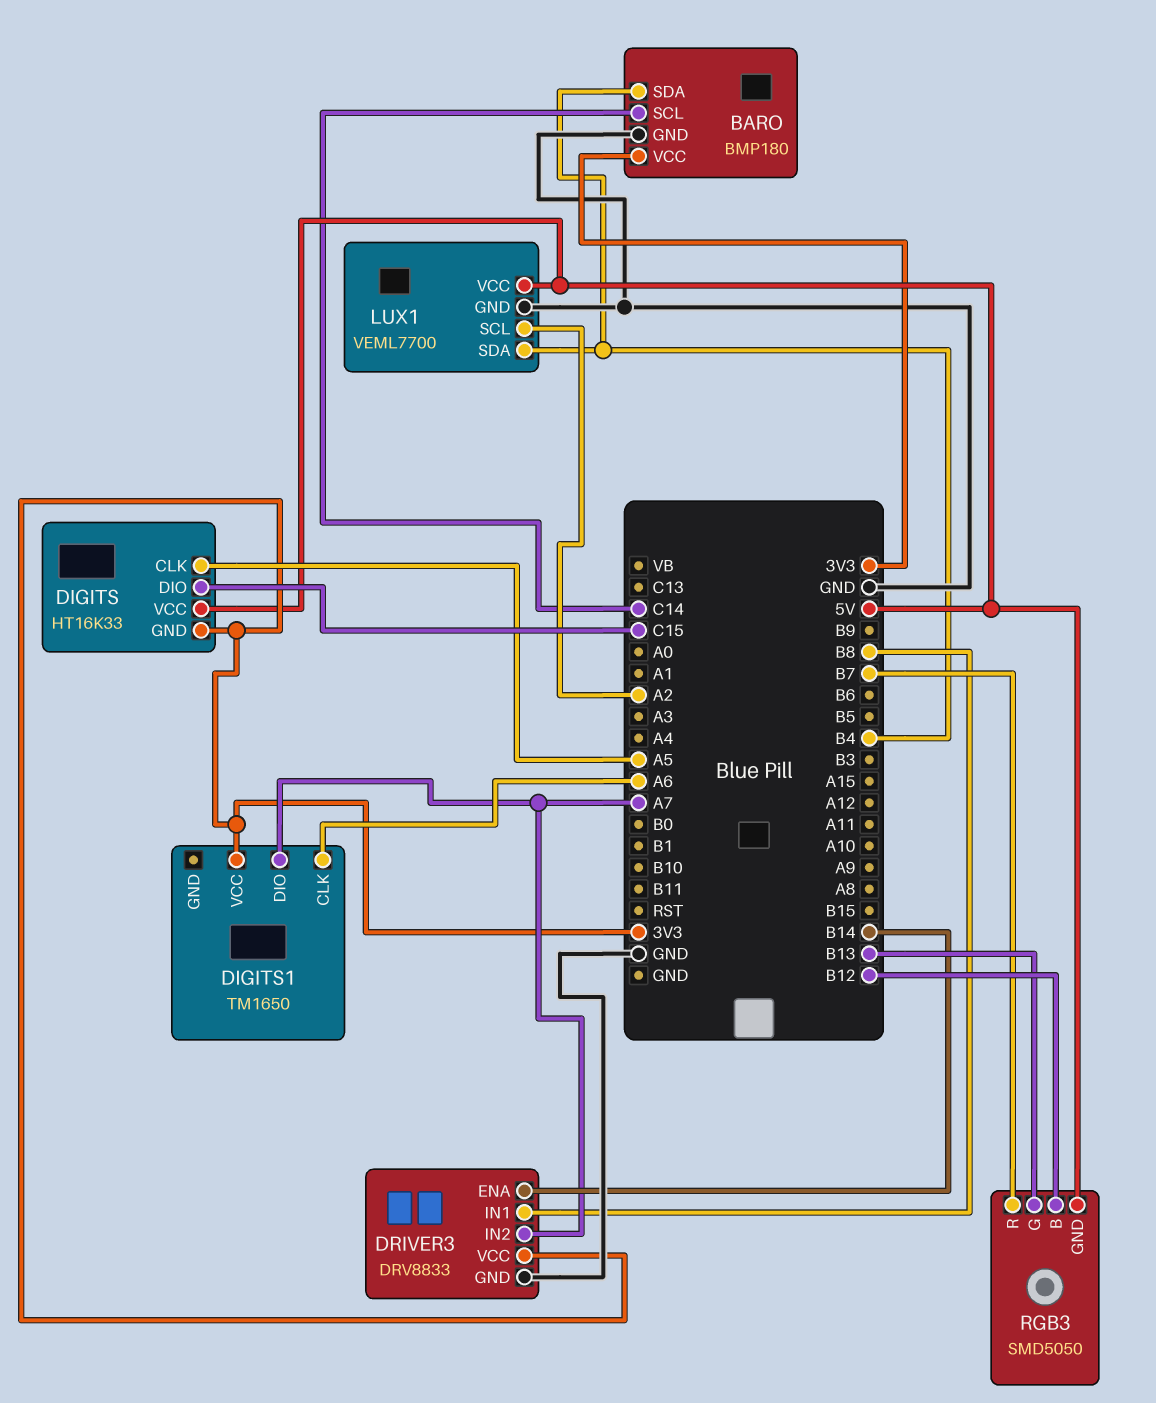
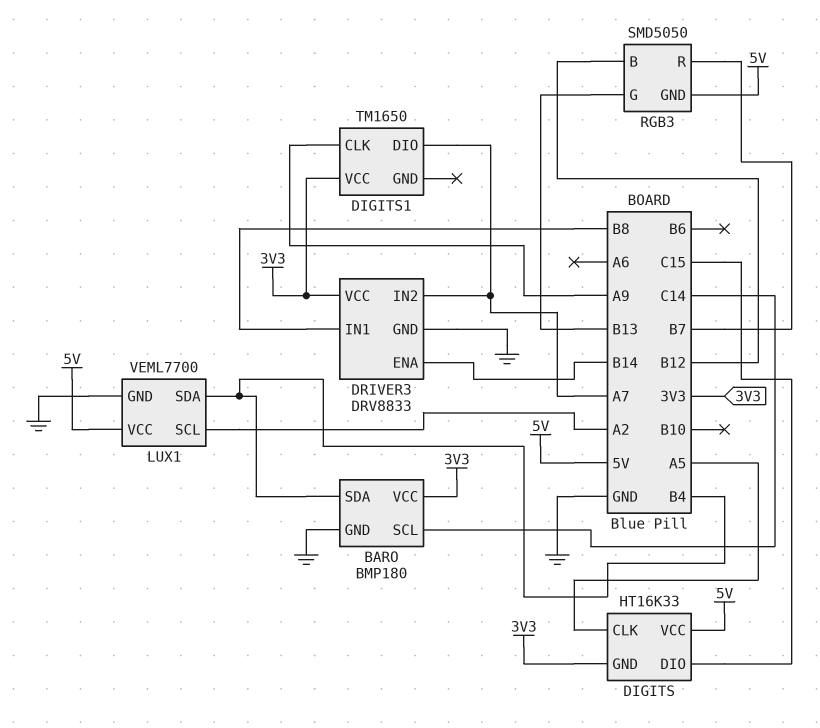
DIGITS1 pin CLK: A6 -> A9

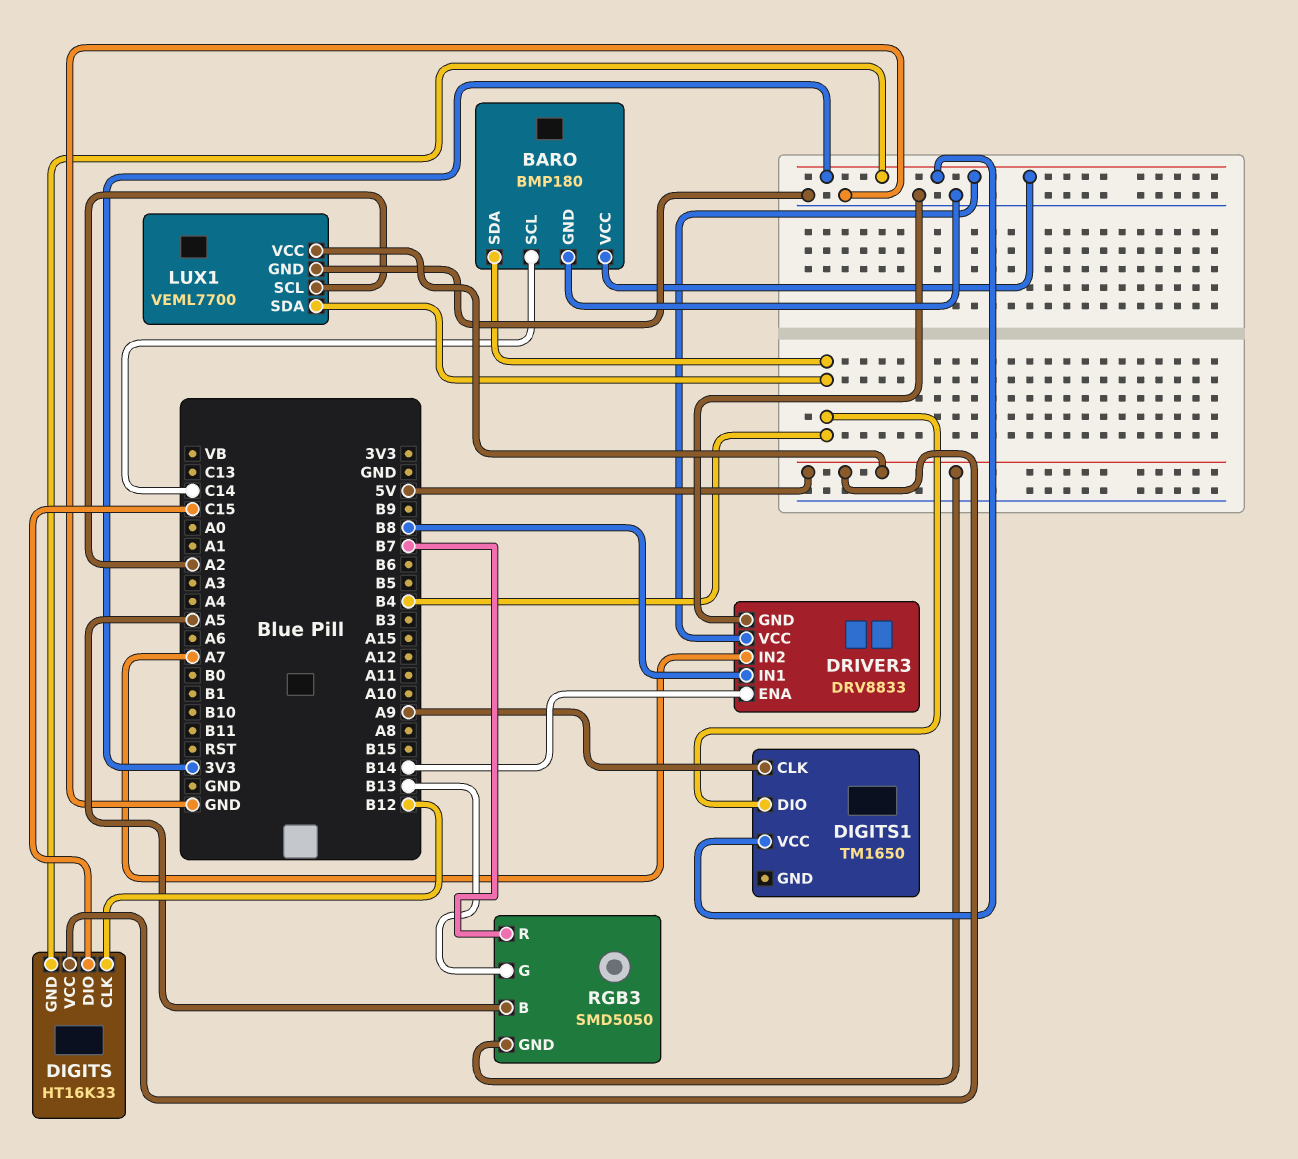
DIGITS pin CLK: A5 -> B12
DIGITS1 pin DIO: A7 -> B4
RGB3 pin B: B12 -> A5

